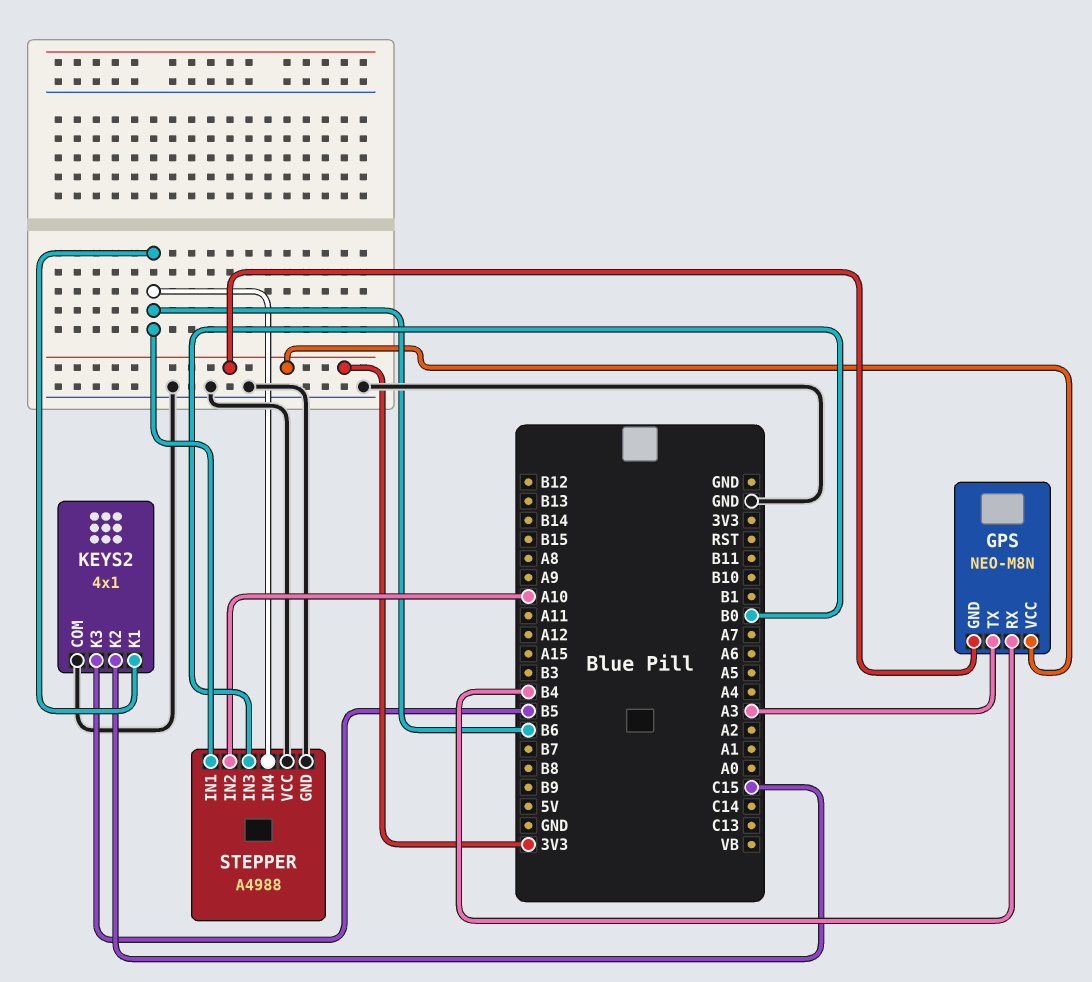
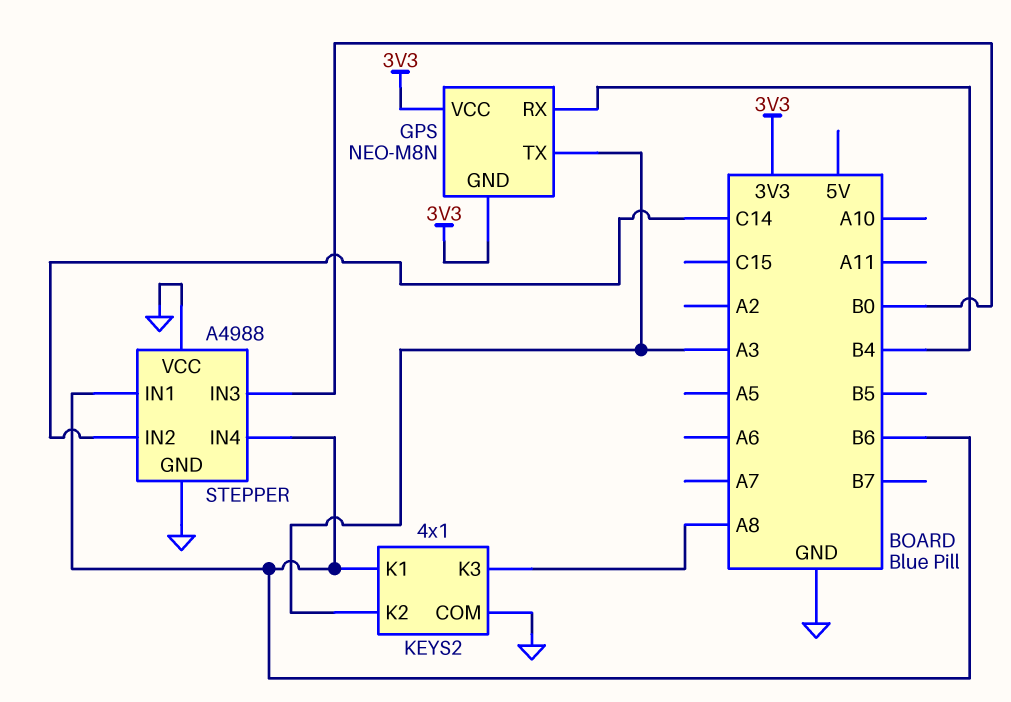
KEYS2 pin K2: C15 -> A3
KEYS2 pin K3: B5 -> A8
STEPPER pin IN2: A10 -> C14

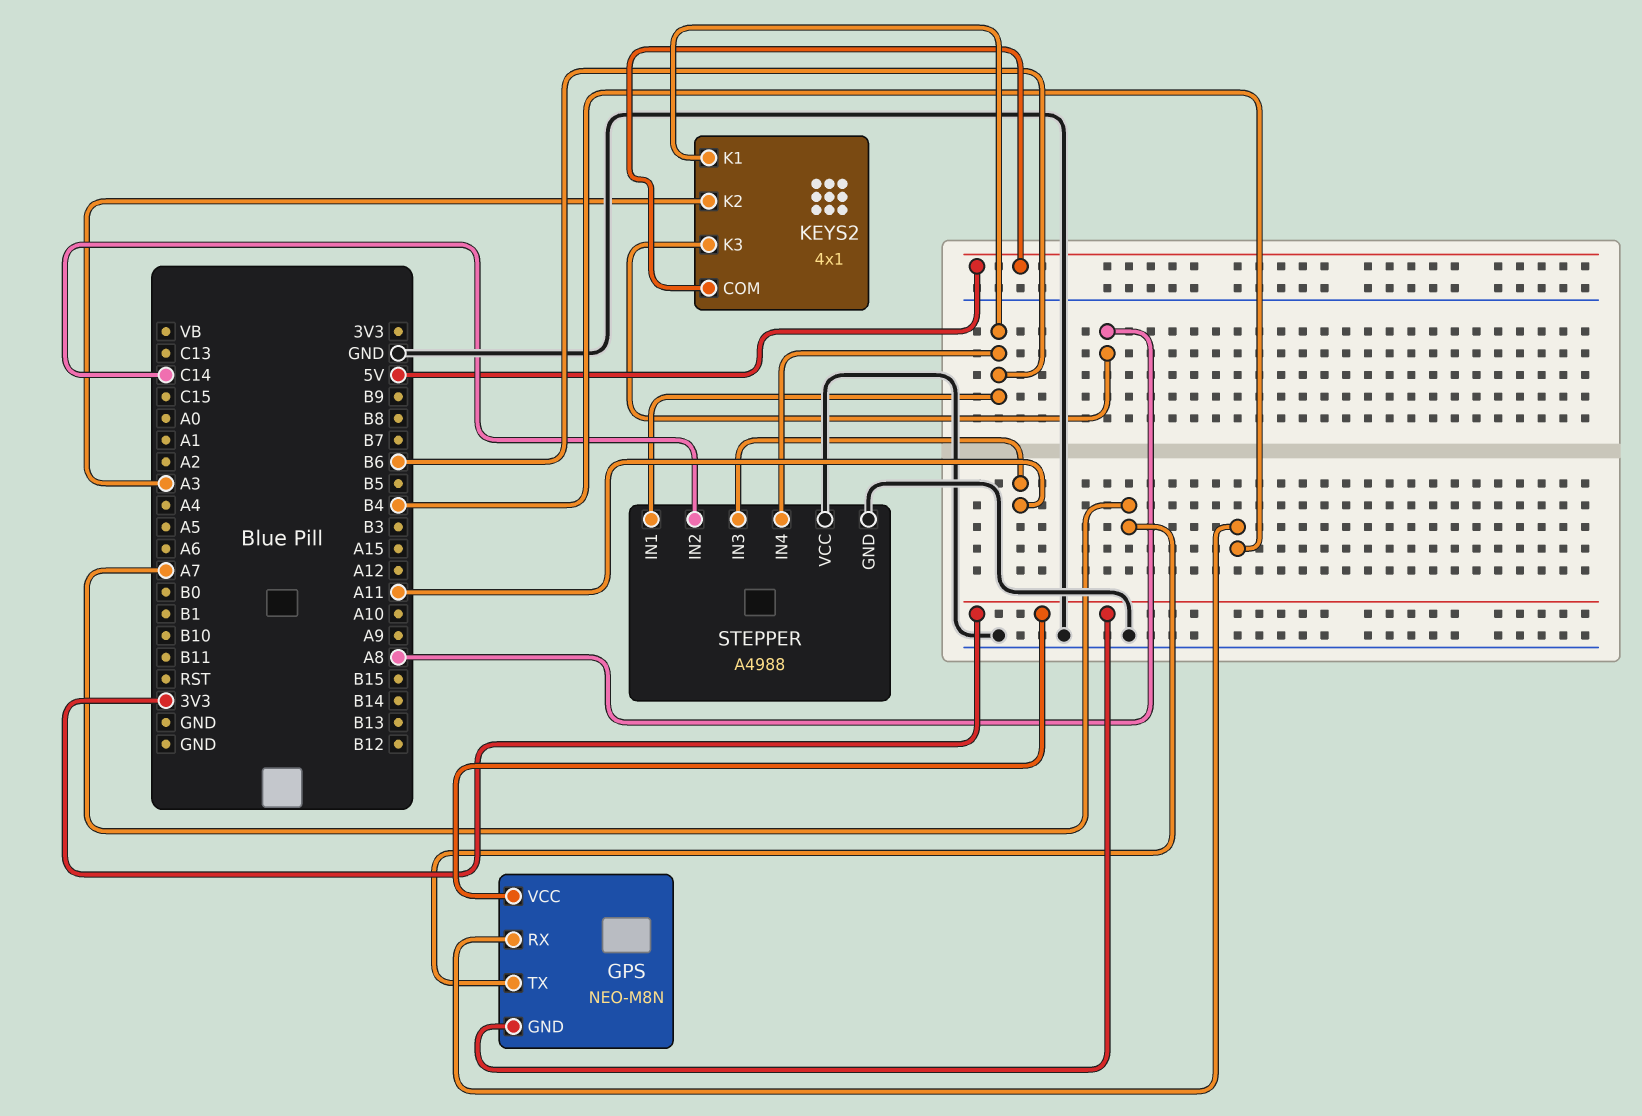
GPS pin TX: A3 -> A7
KEYS2 pin COM: GND -> 5V
STEPPER pin IN3: B0 -> A11

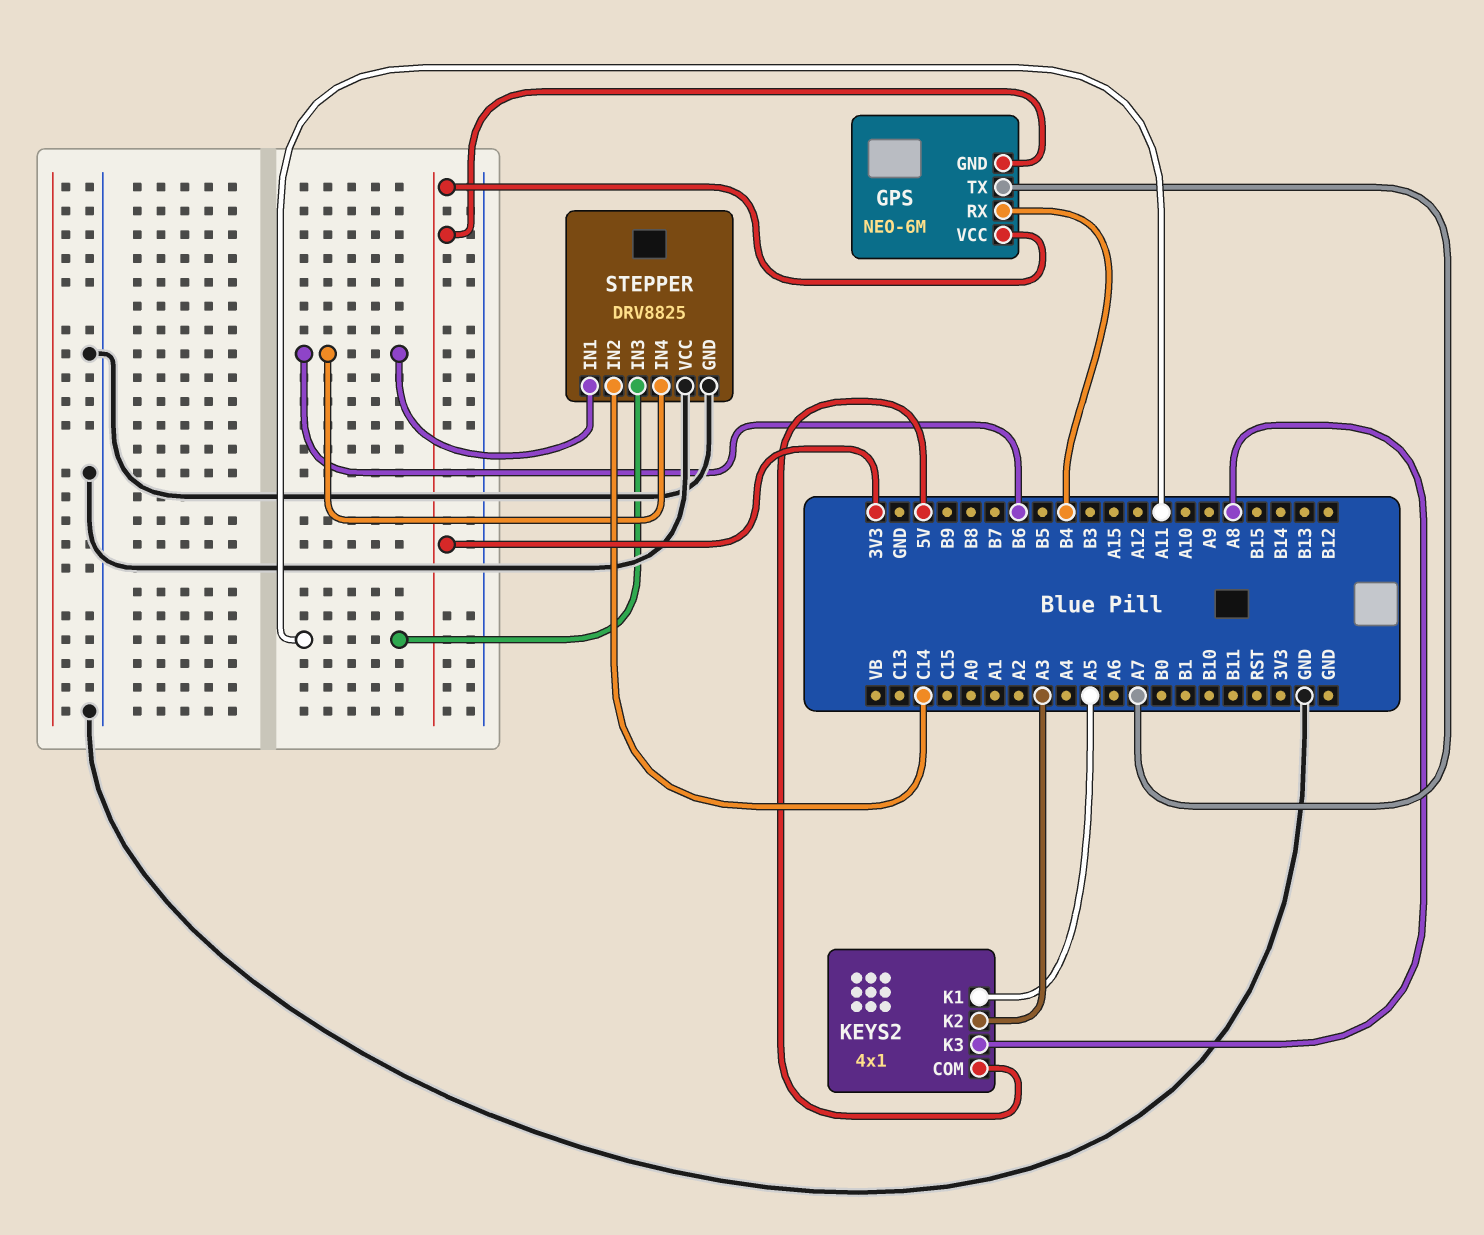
GPS: NEO-M8N -> NEO-6M
KEYS2 pin K1: B6 -> A5
STEPPER: A4988 -> DRV8825

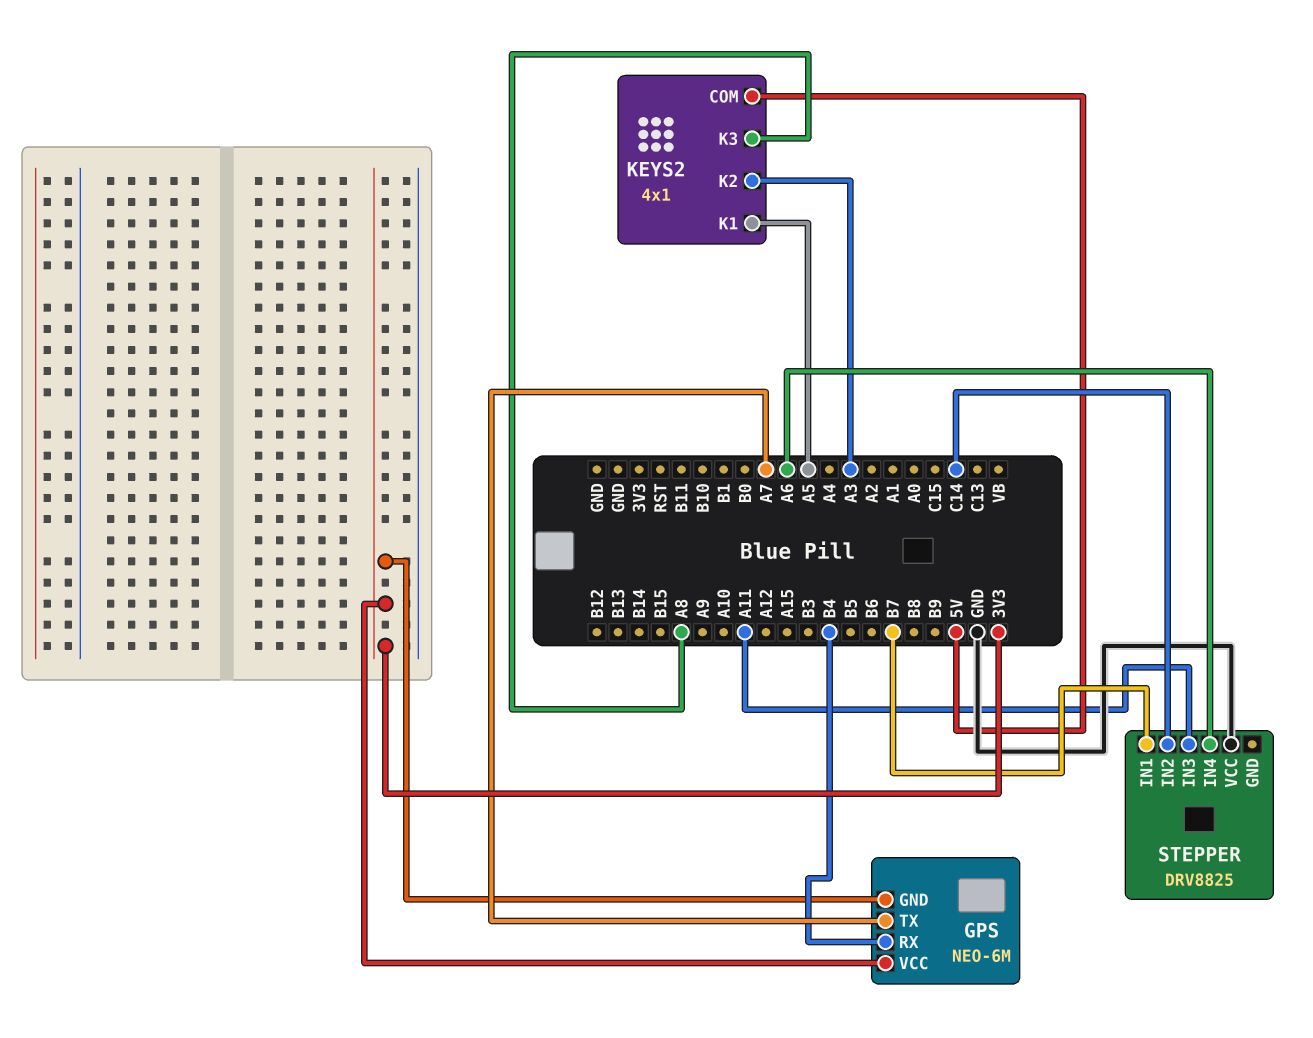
STEPPER pin GND: GND -> none
STEPPER pin IN1: B6 -> B7
STEPPER pin IN4: B6 -> A6

